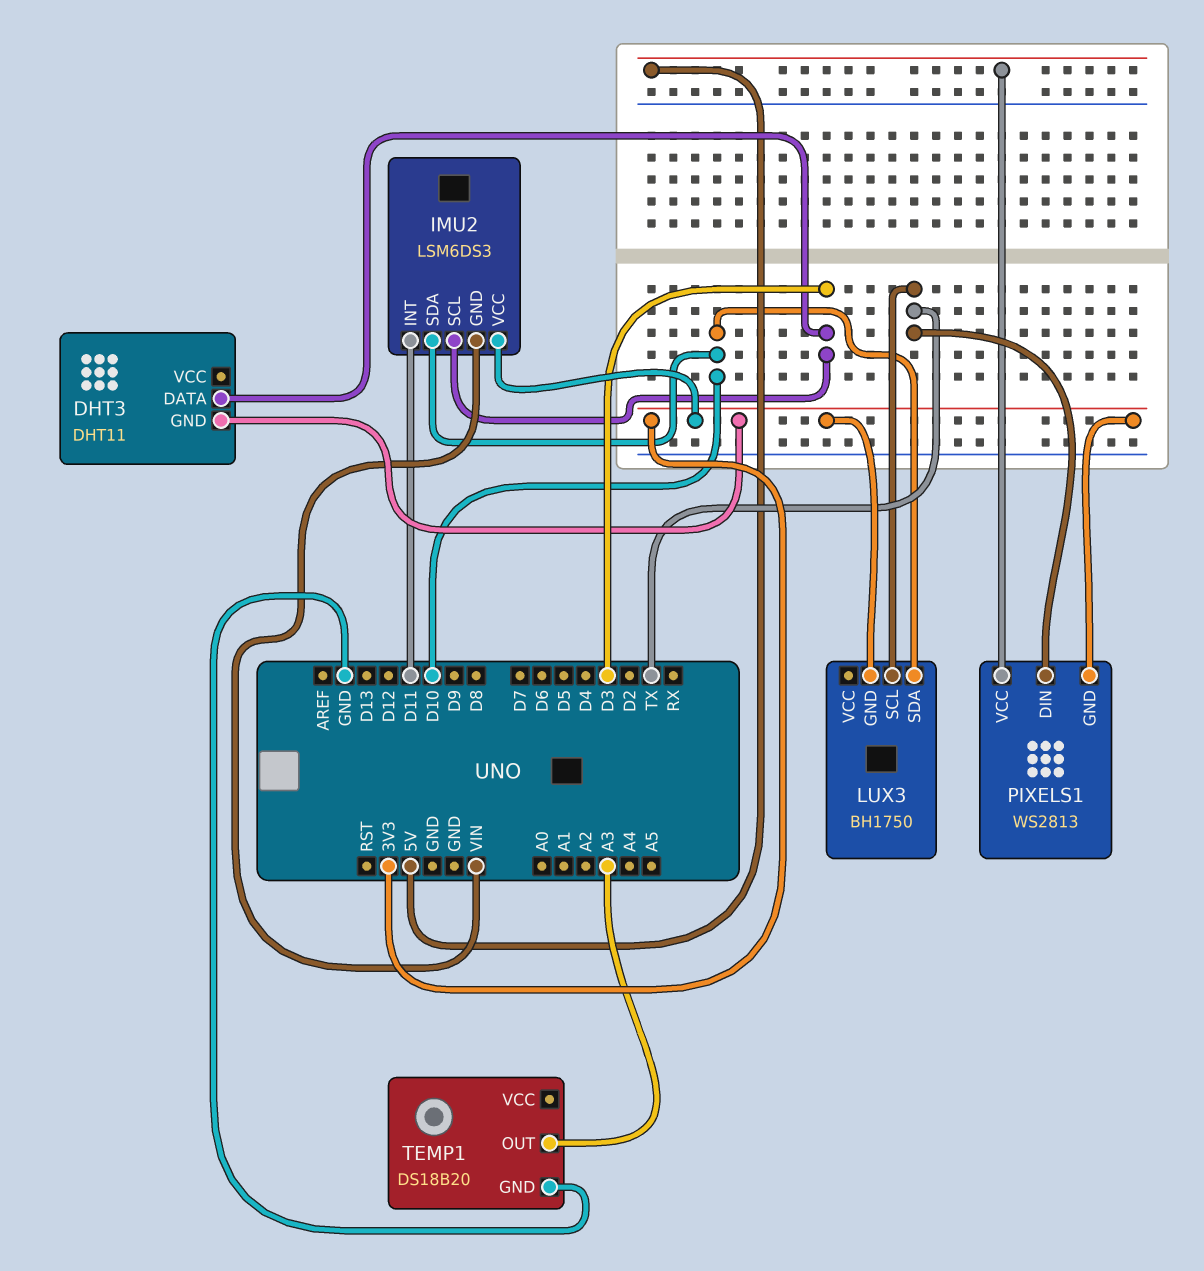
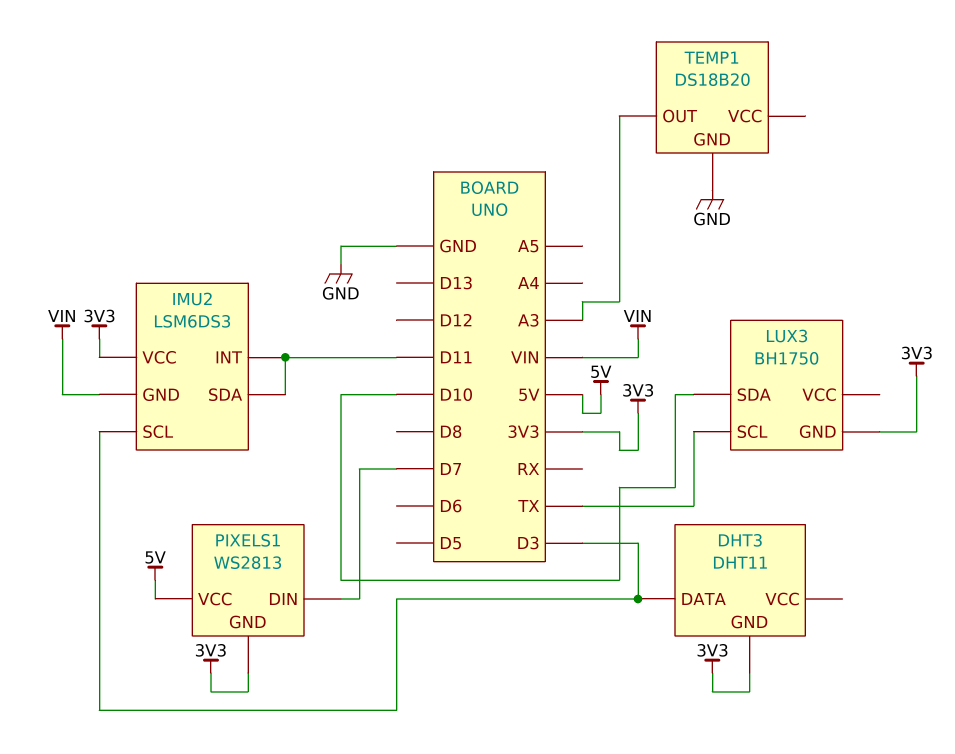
IMU2 pin SDA: D10 -> D11
PIXELS1 pin DIN: TX -> D7

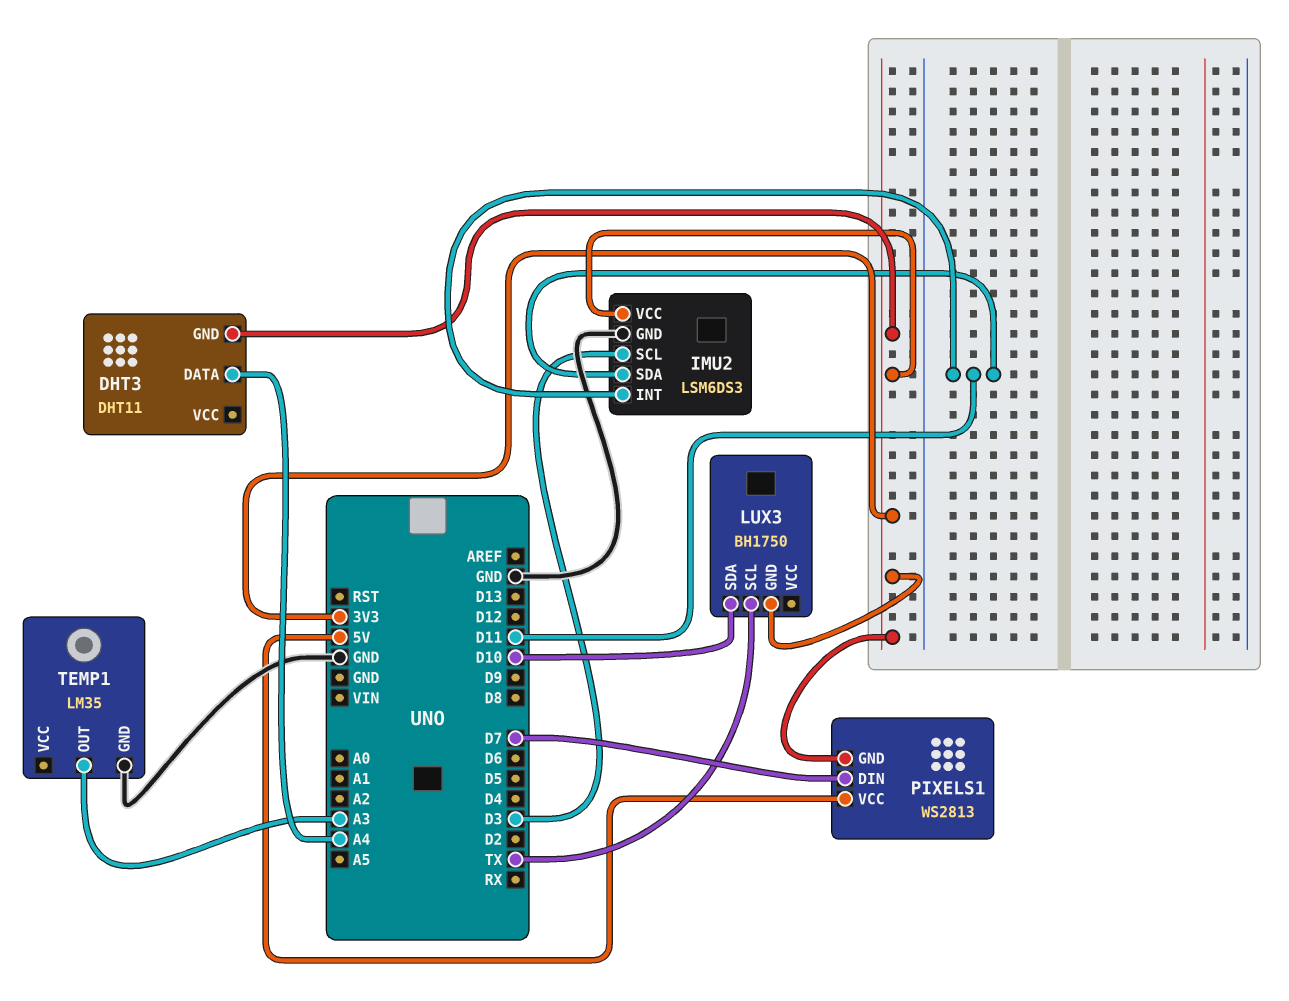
DHT3 pin DATA: D3 -> A4
IMU2 pin GND: VIN -> GND
TEMP1: DS18B20 -> LM35

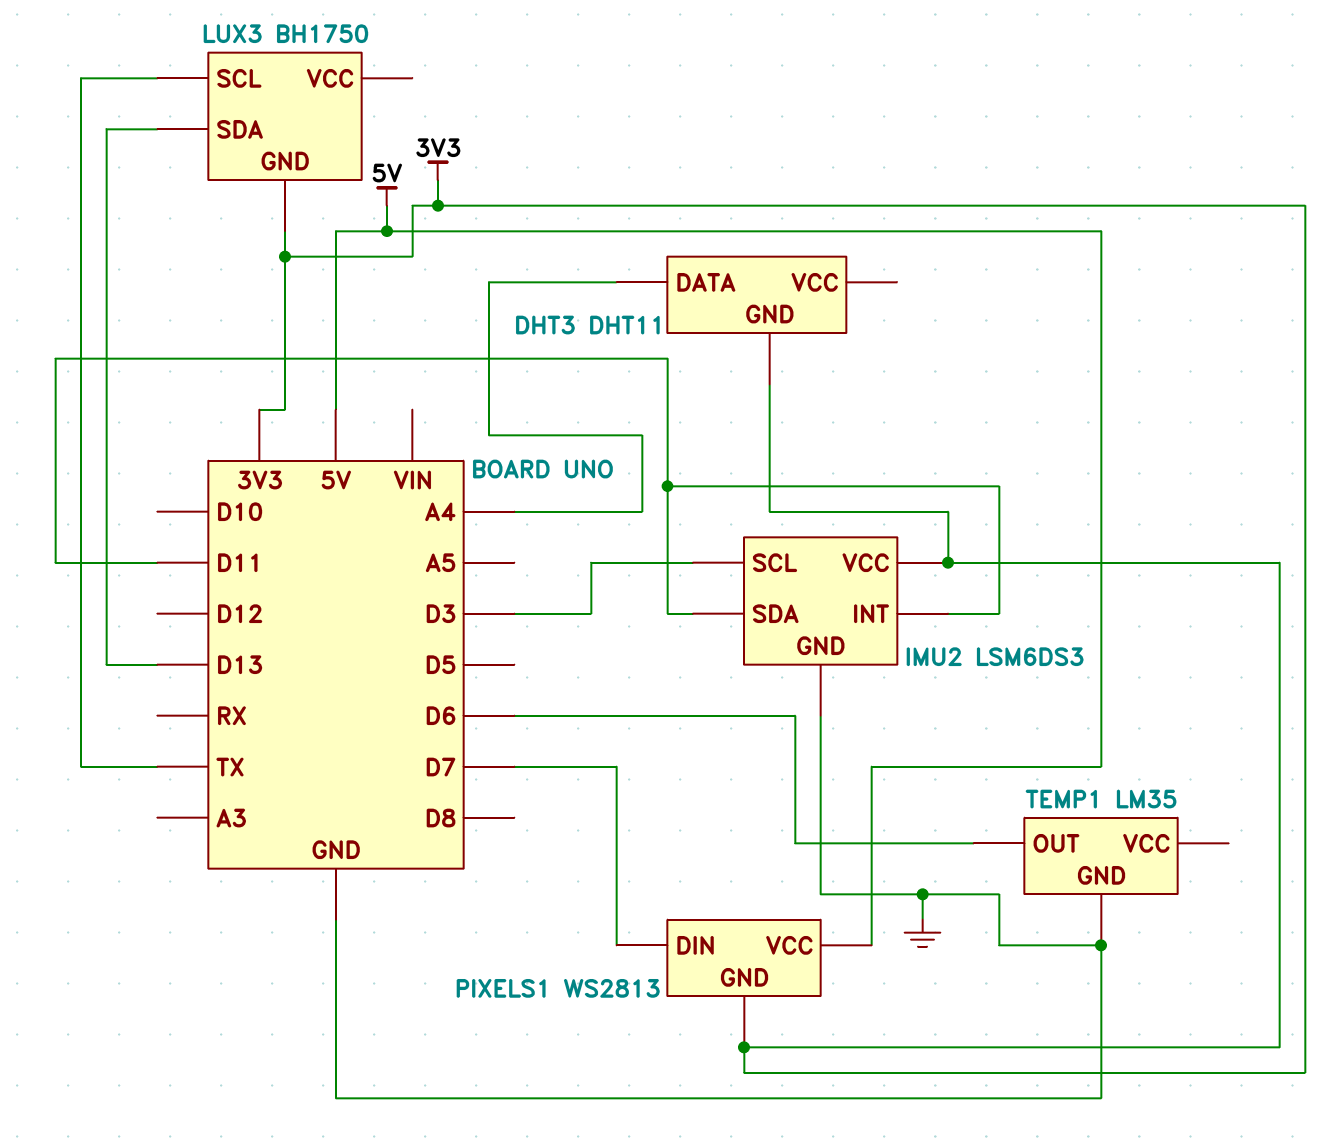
LUX3 pin SDA: D10 -> D13
TEMP1 pin OUT: A3 -> D6

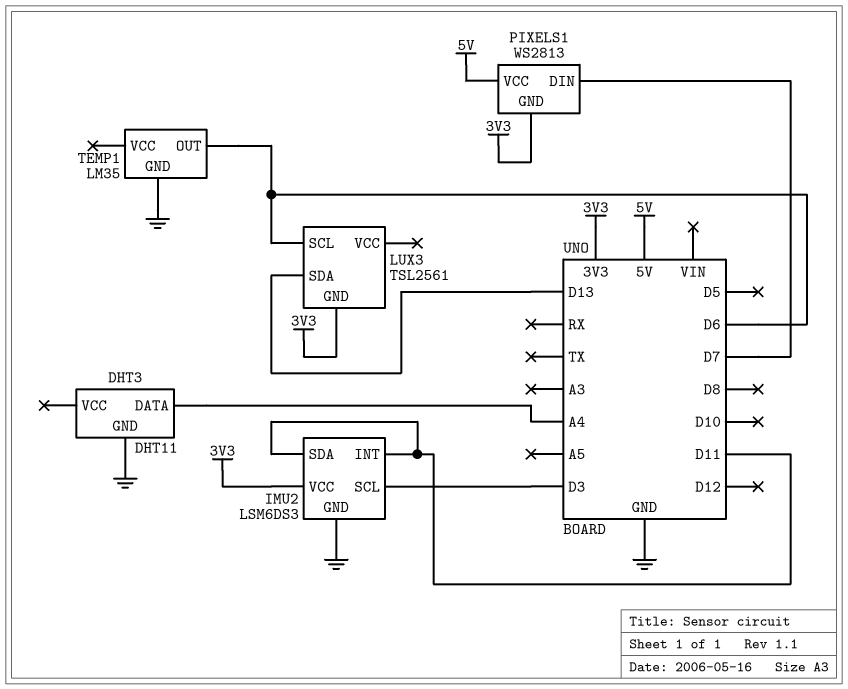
DHT3 pin GND: 3V3 -> GND
LUX3: BH1750 -> TSL2561
LUX3 pin SCL: TX -> D6

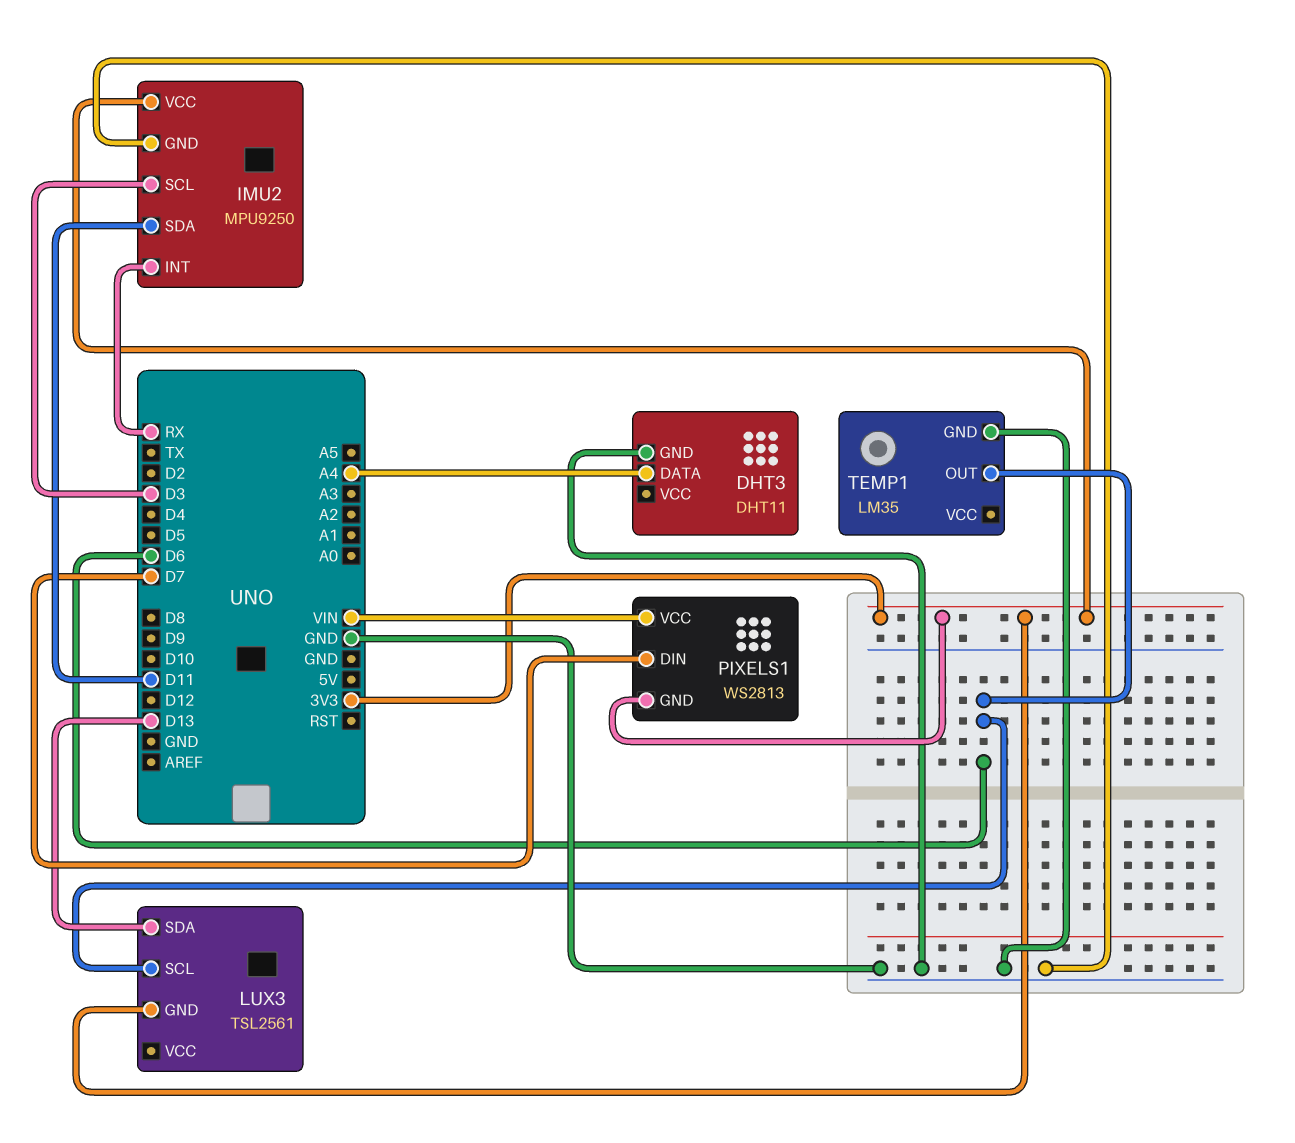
IMU2: LSM6DS3 -> MPU9250
IMU2 pin INT: D11 -> RX
PIXELS1 pin VCC: 5V -> VIN

